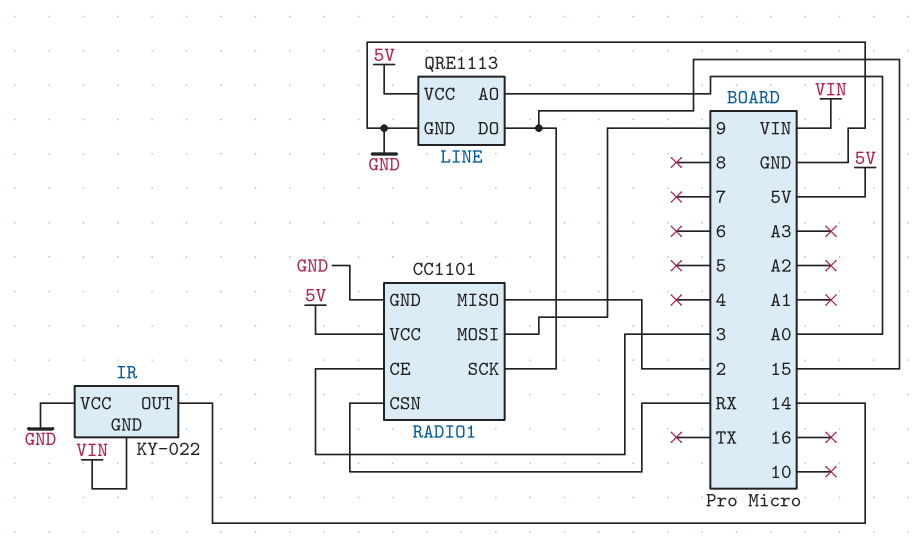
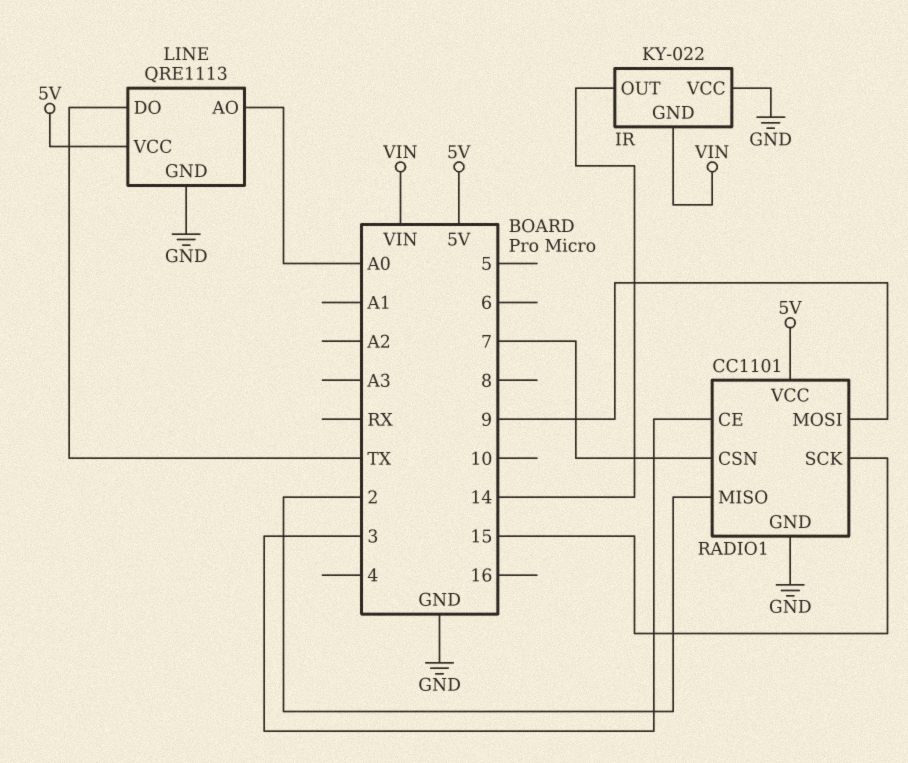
LINE pin DO: 15 -> TX
RADIO1 pin CSN: RX -> 7

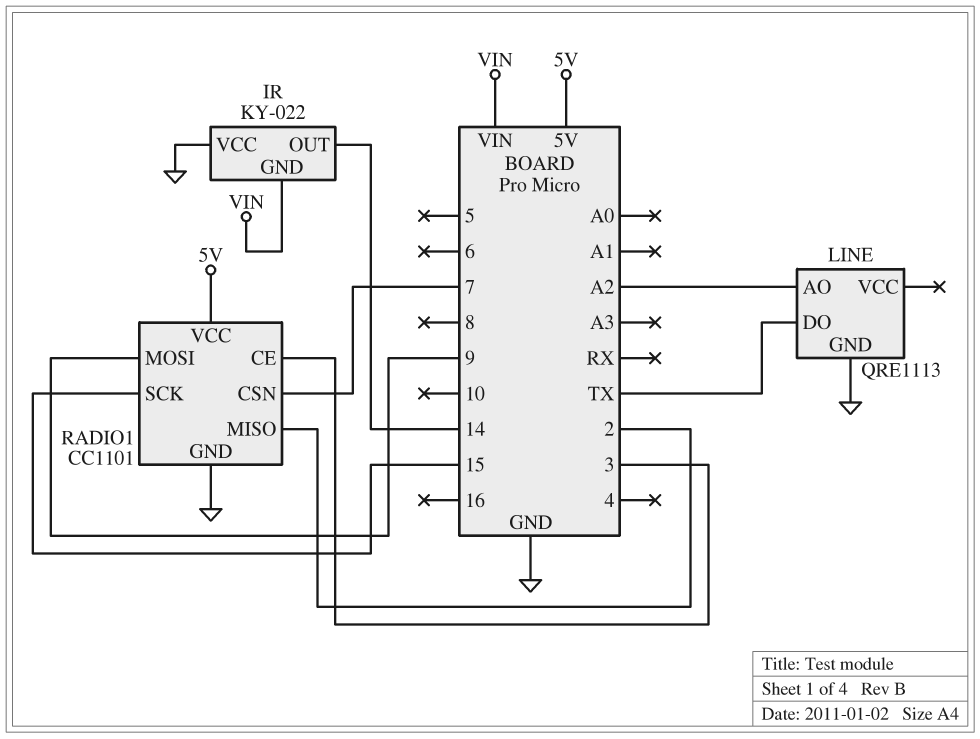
LINE pin AO: A0 -> A2
LINE pin VCC: 5V -> none

